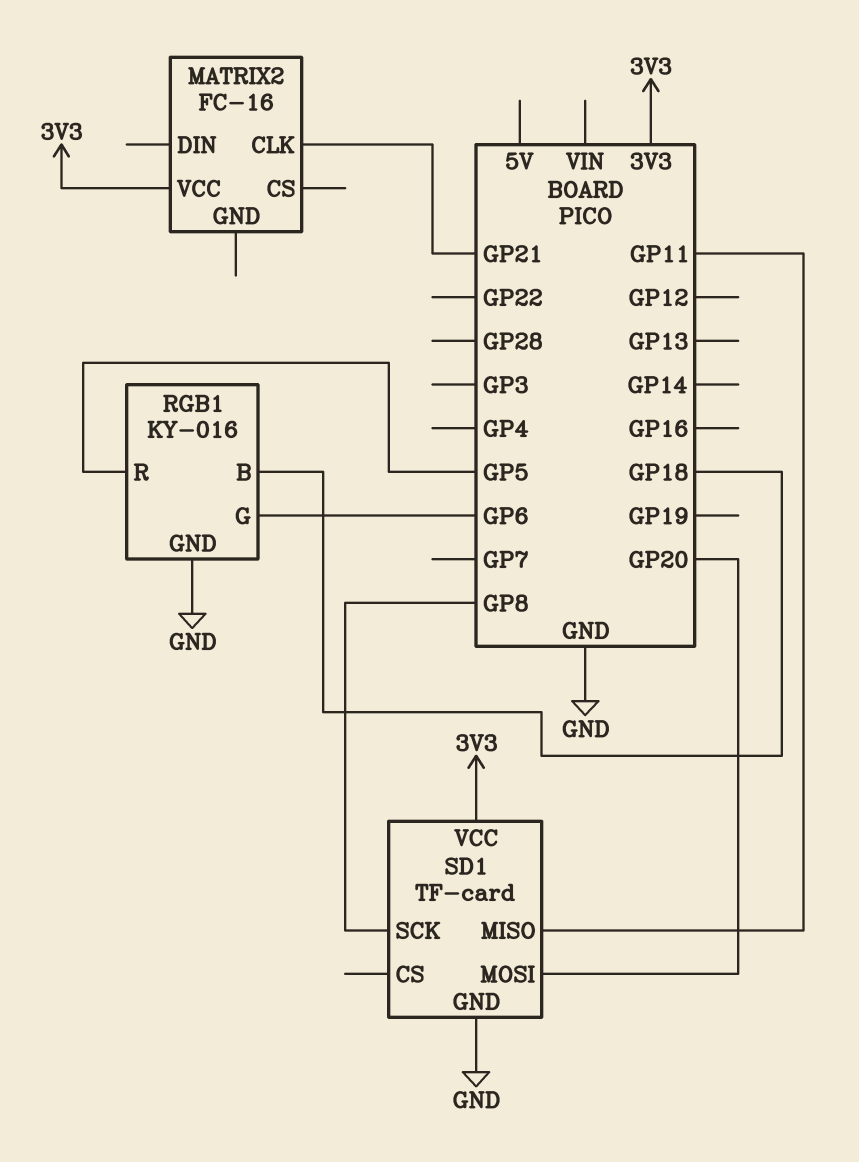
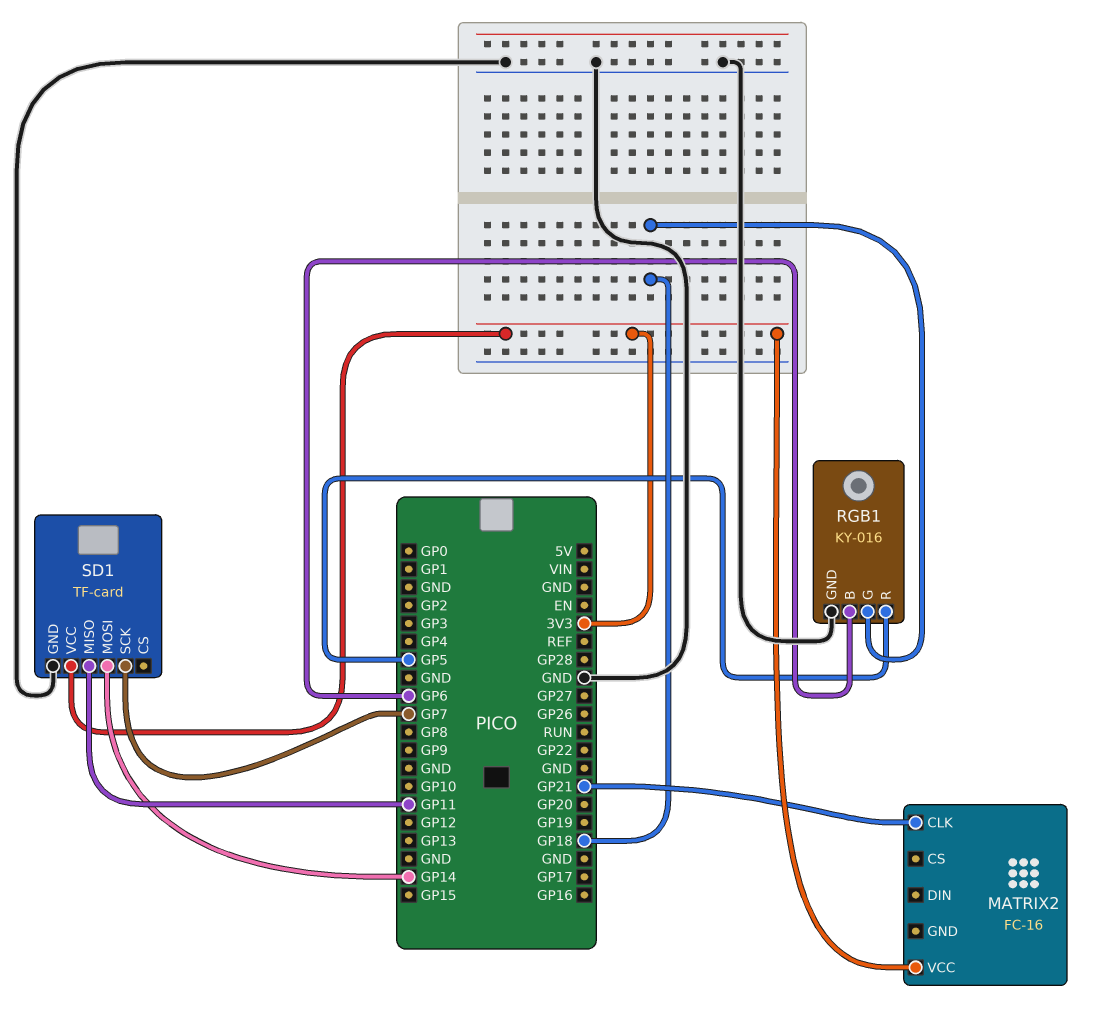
RGB1 pin B: GP18 -> GP6
RGB1 pin G: GP6 -> GP18
SD1 pin MOSI: GP20 -> GP14
SD1 pin SCK: GP8 -> GP7

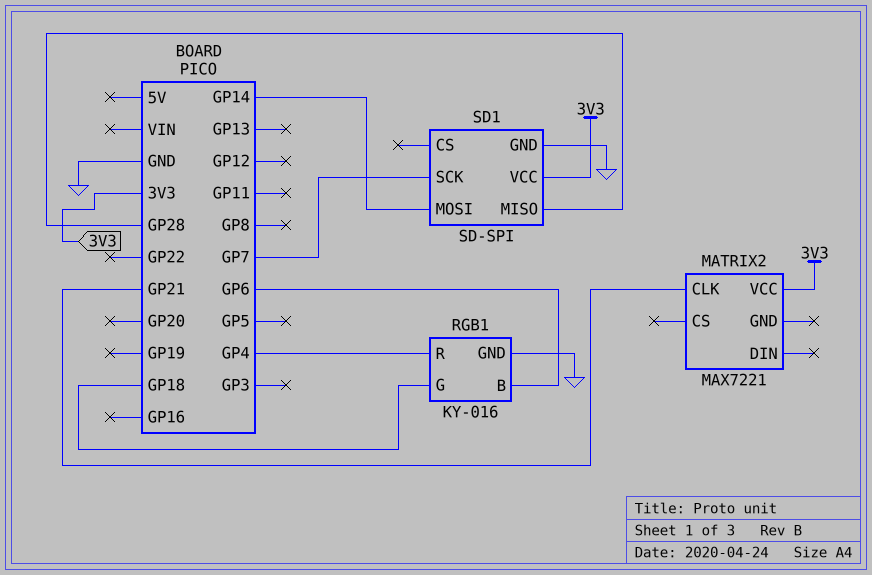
MATRIX2: FC-16 -> MAX7221
RGB1 pin R: GP5 -> GP4
SD1: TF-card -> SD-SPI
SD1 pin MISO: GP11 -> GP28

